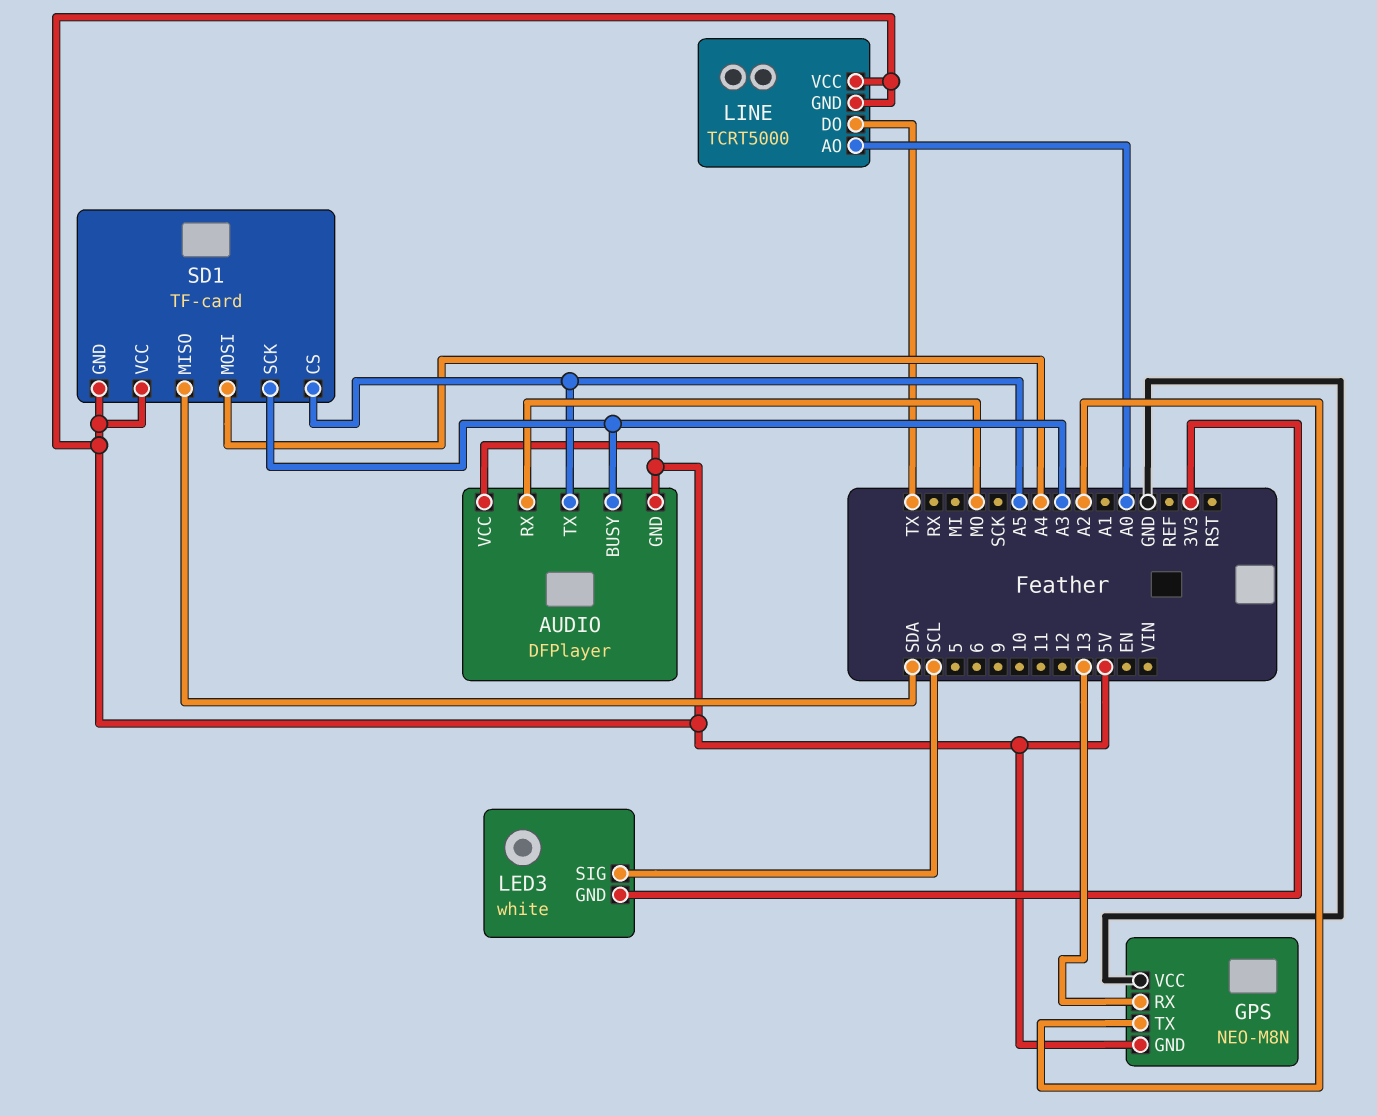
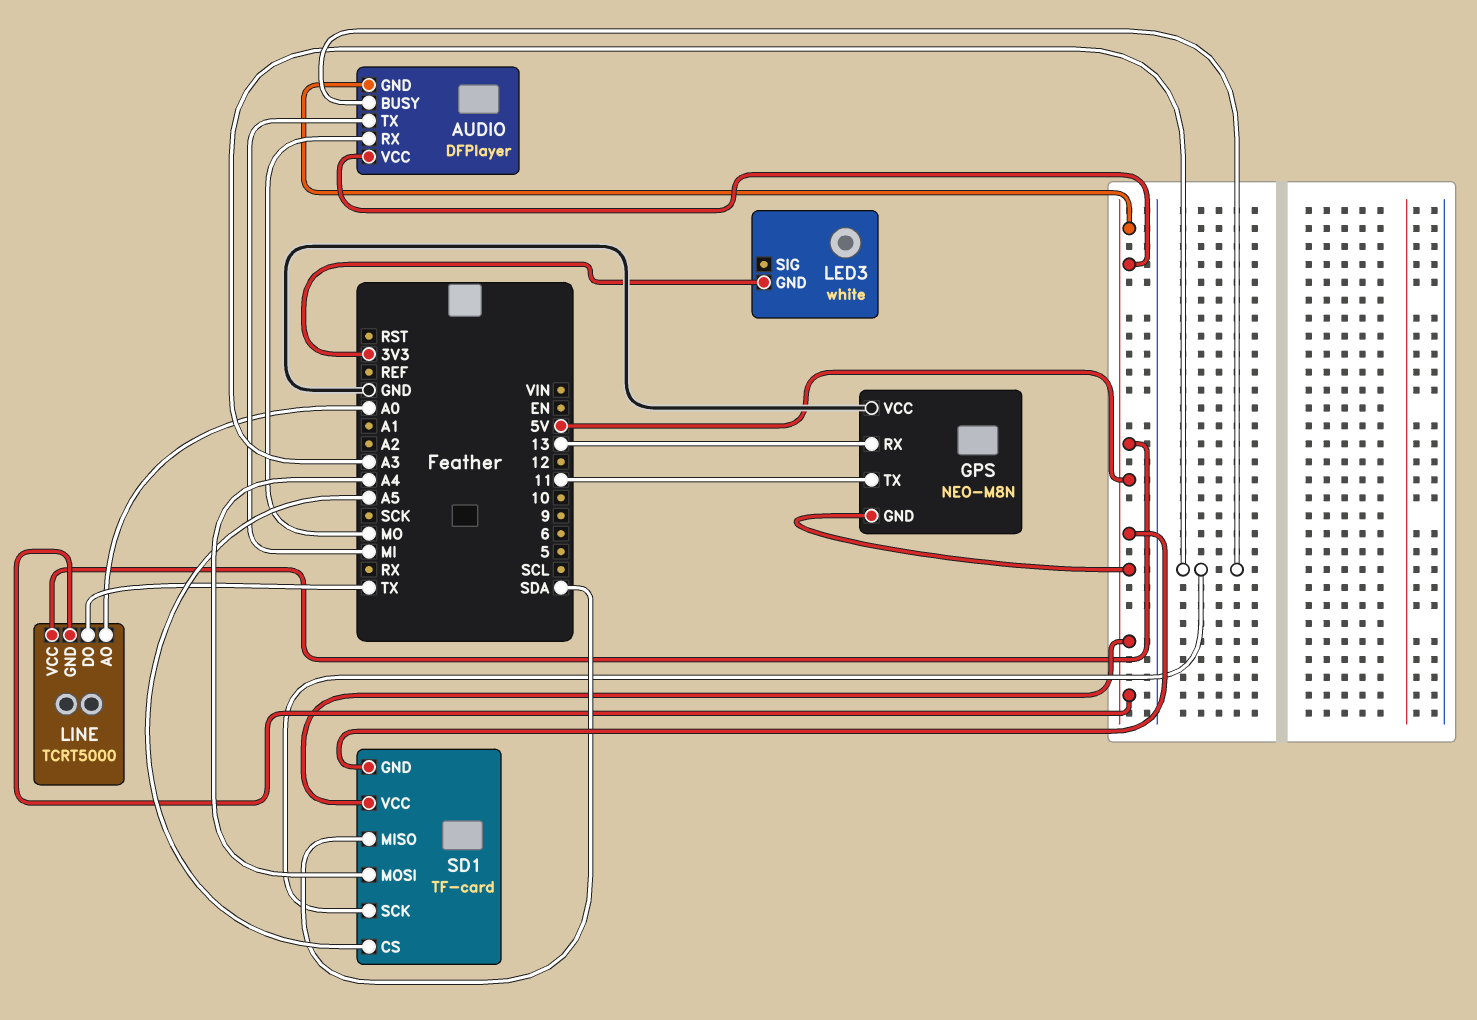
AUDIO pin TX: A5 -> MI
GPS pin TX: A2 -> 11
LED3 pin SIG: SCL -> none

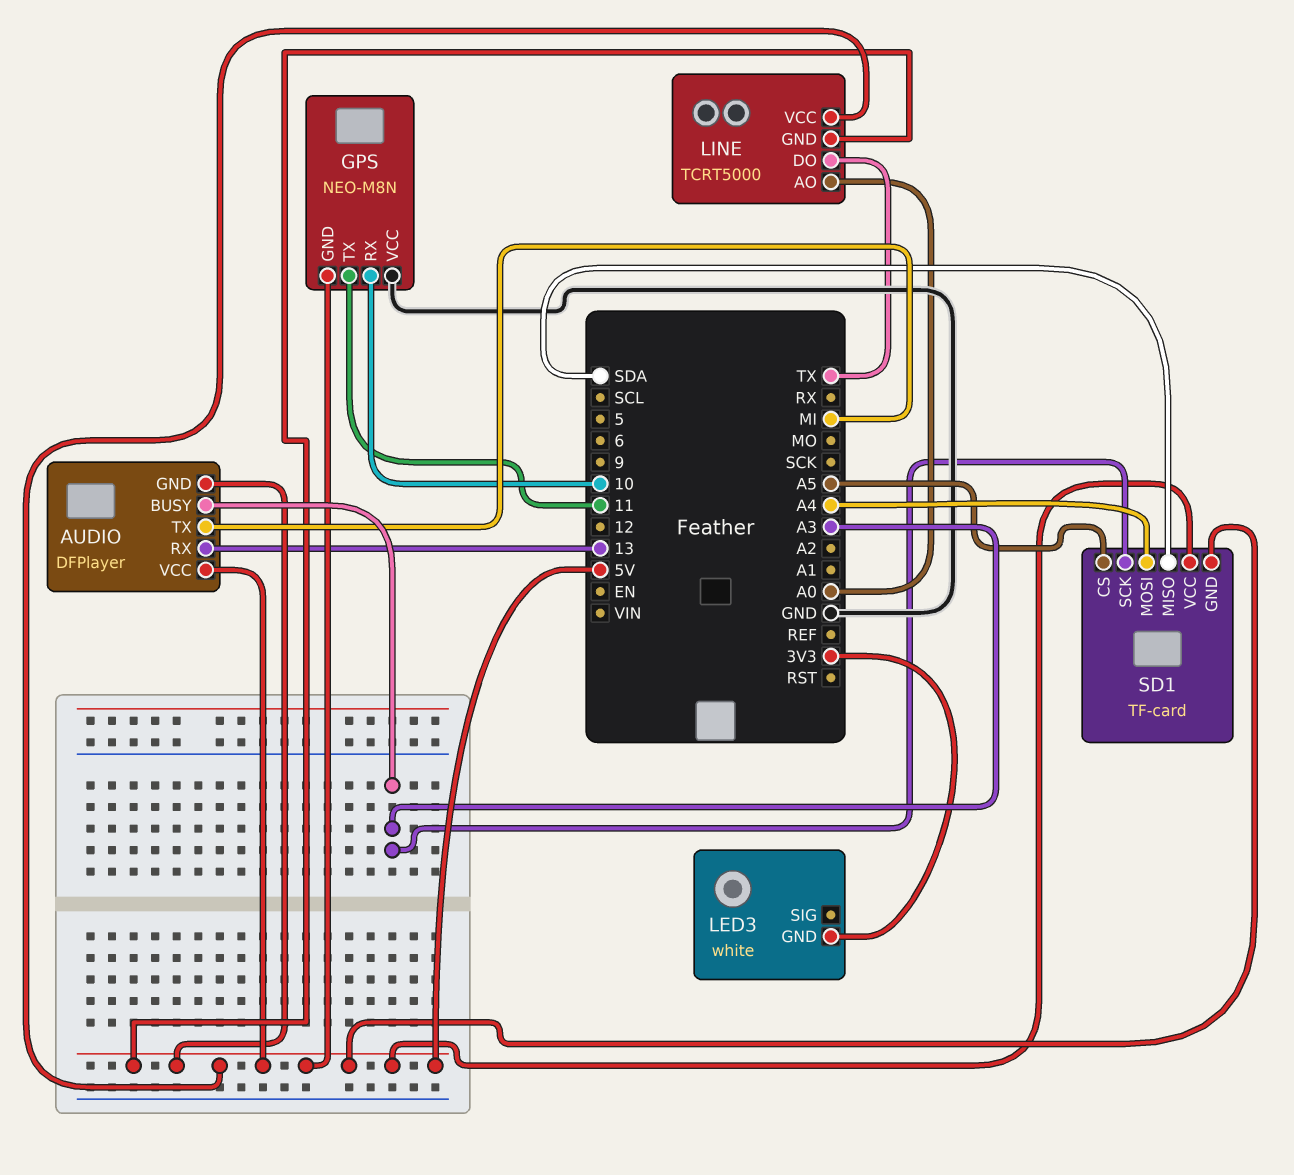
AUDIO pin RX: MO -> 13
GPS pin RX: 13 -> 10

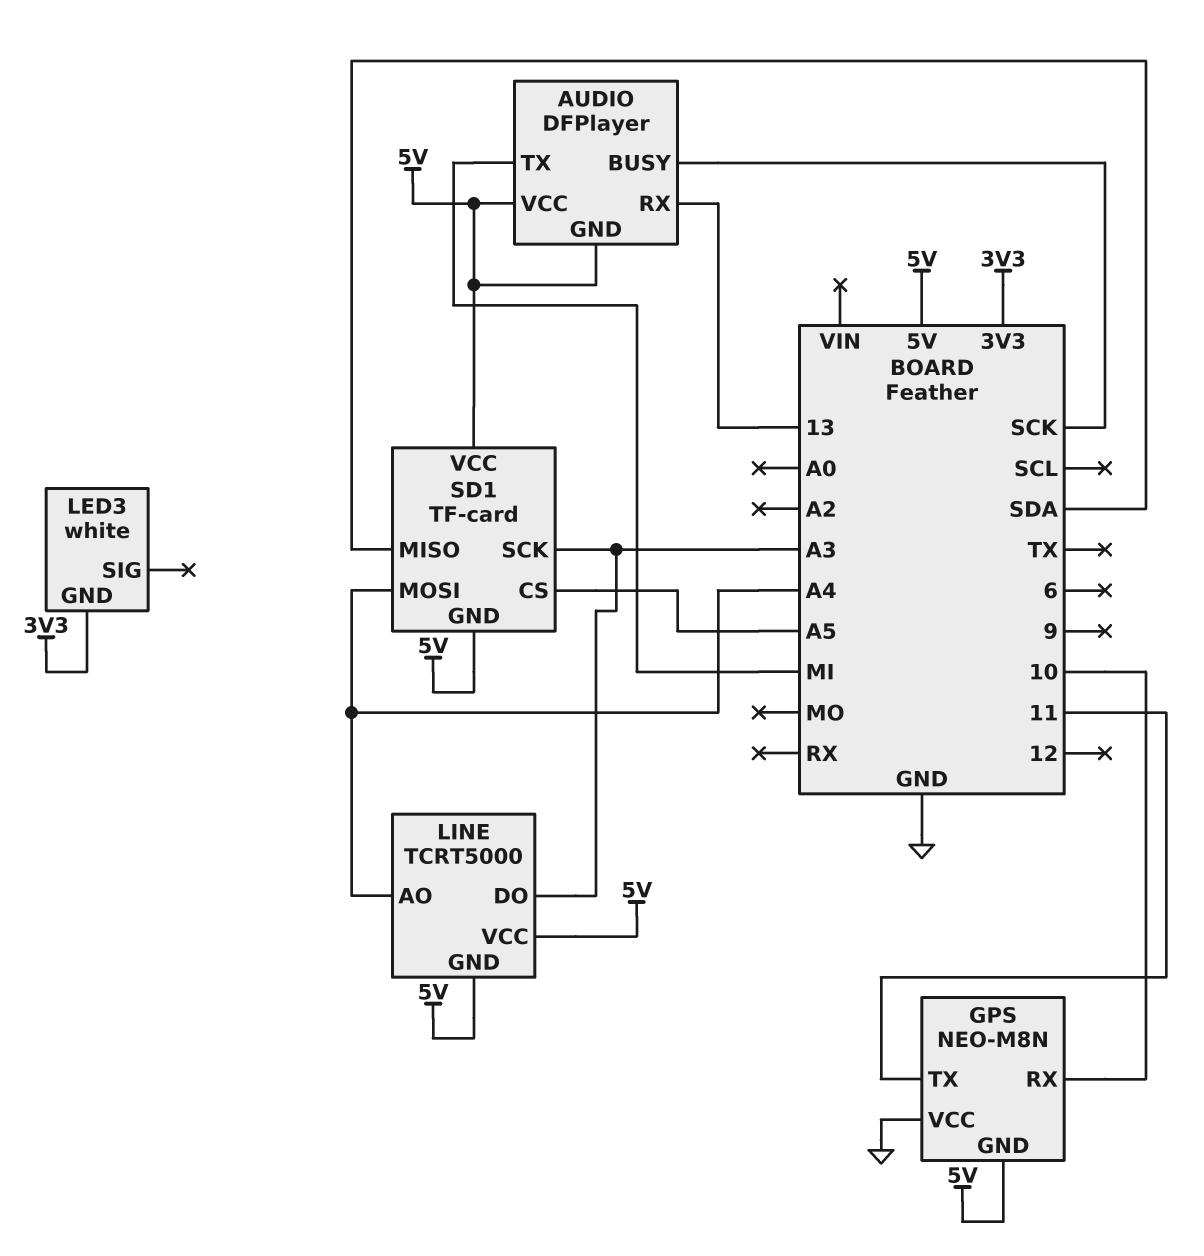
AUDIO pin BUSY: A3 -> SCK
LINE pin AO: A0 -> A4
LINE pin DO: TX -> A3

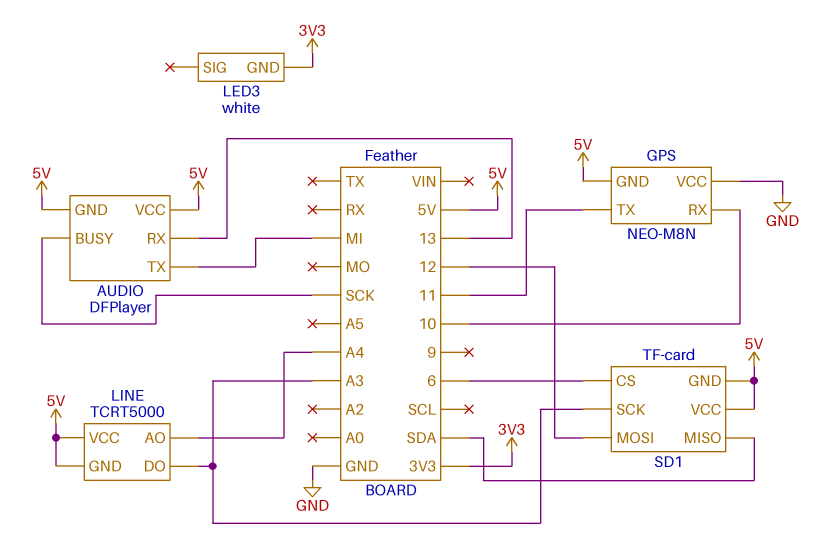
SD1 pin CS: A5 -> 6
SD1 pin MOSI: A4 -> 12

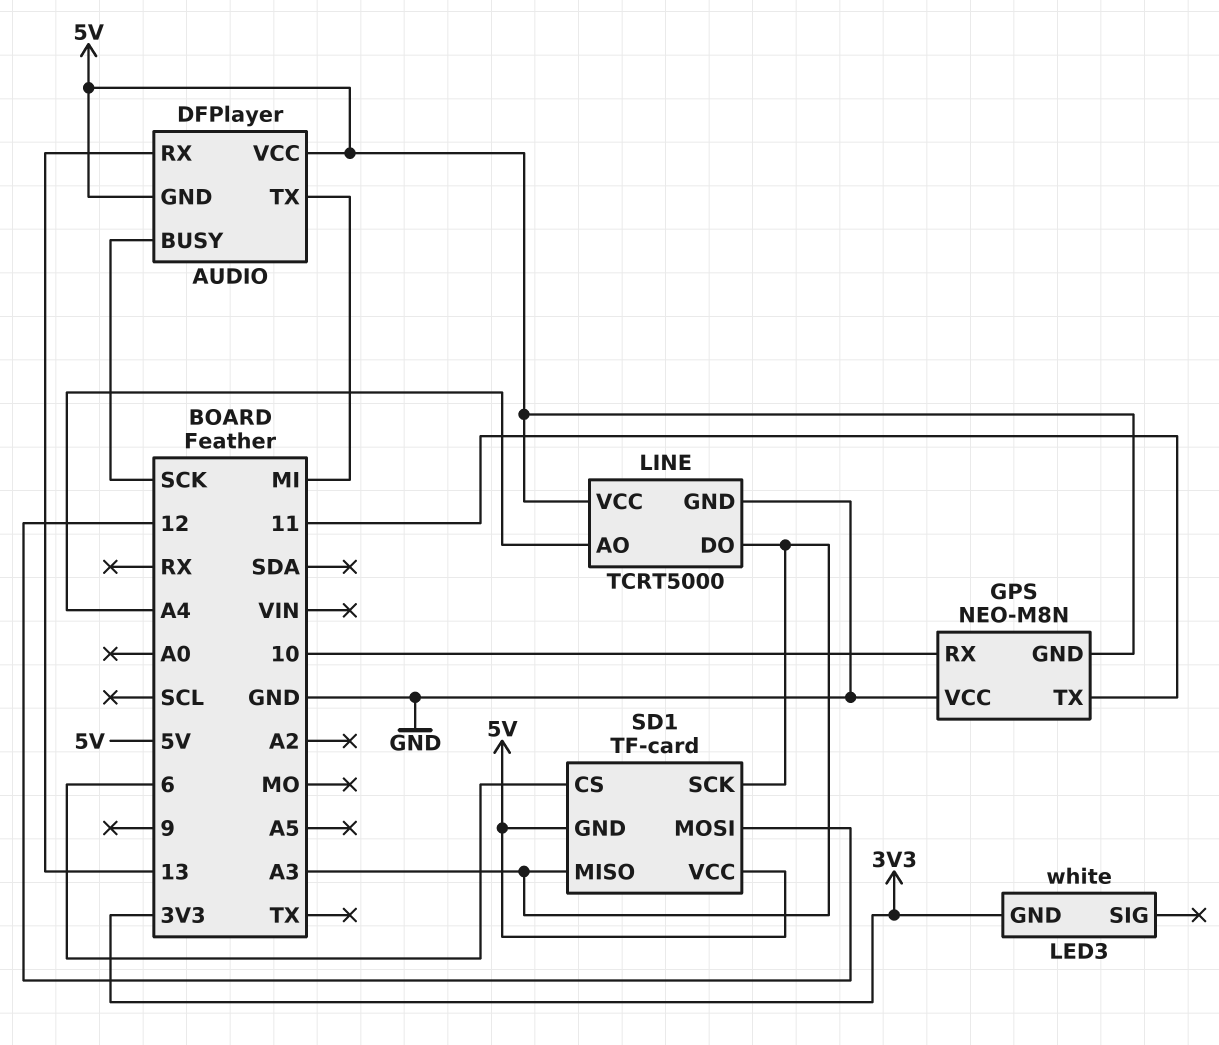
LINE pin GND: 5V -> GND
SD1 pin MISO: SDA -> A3

